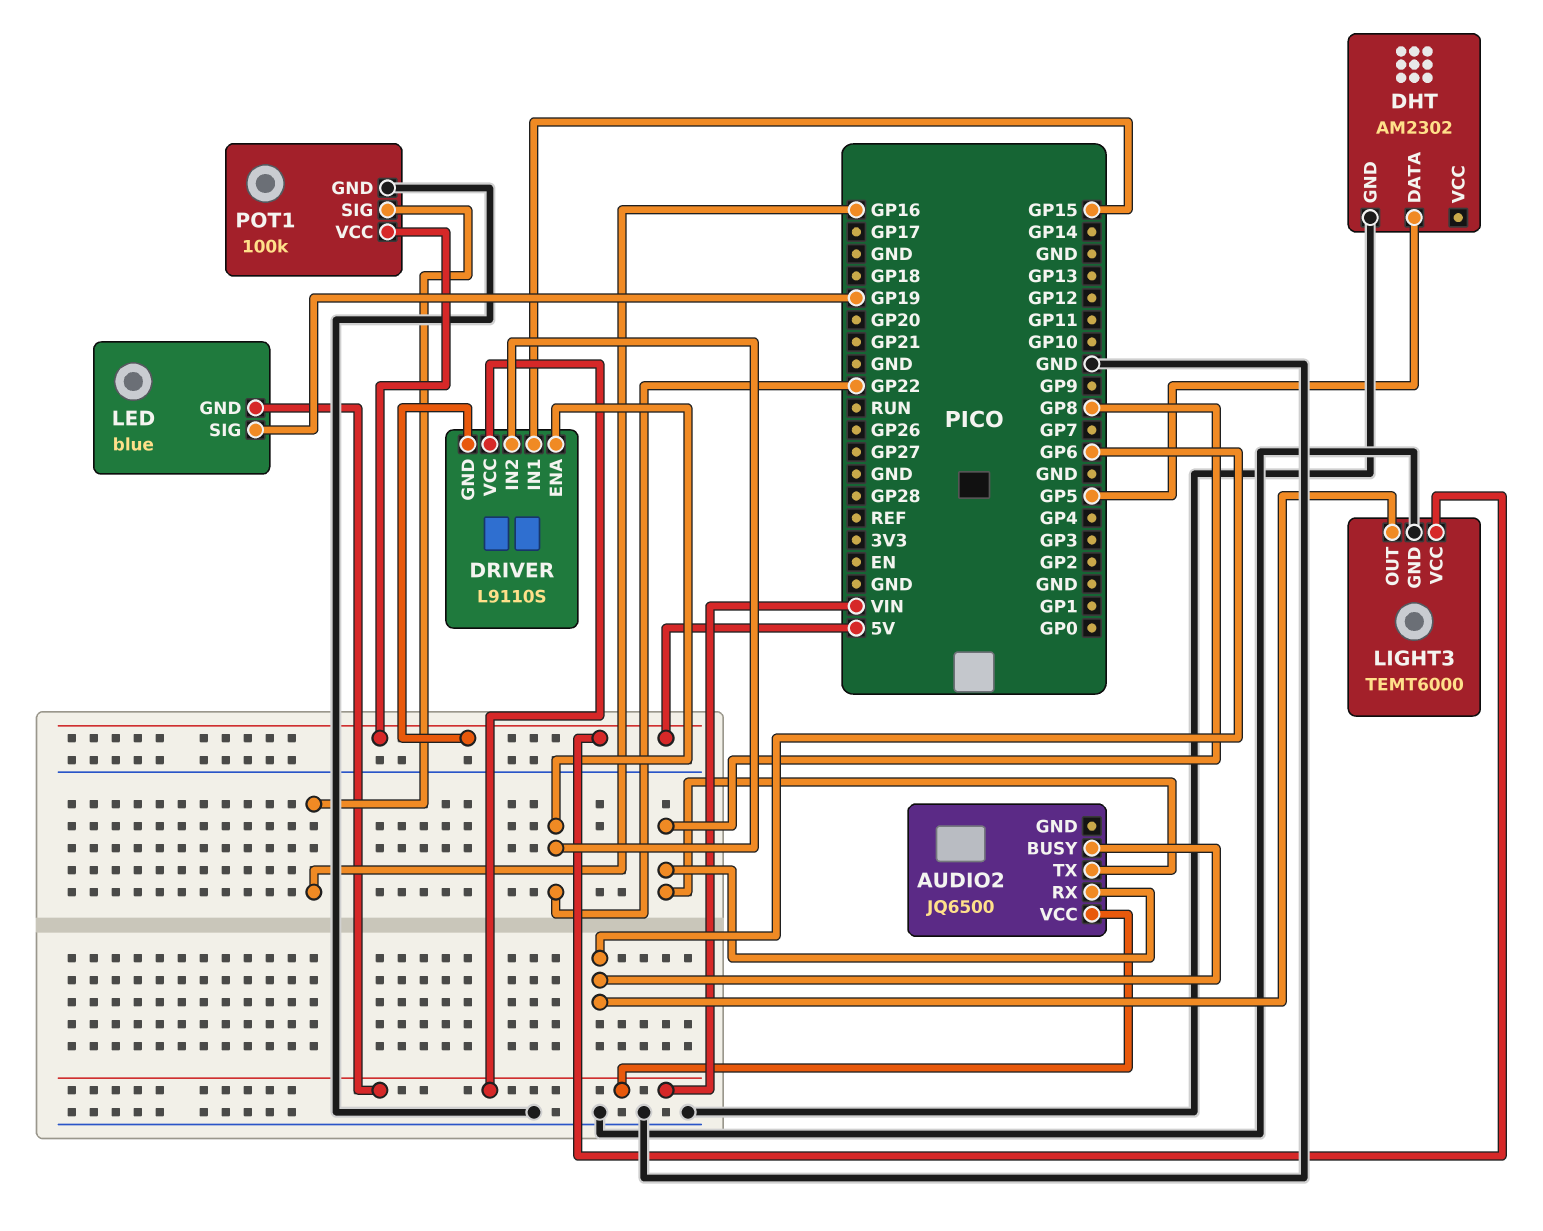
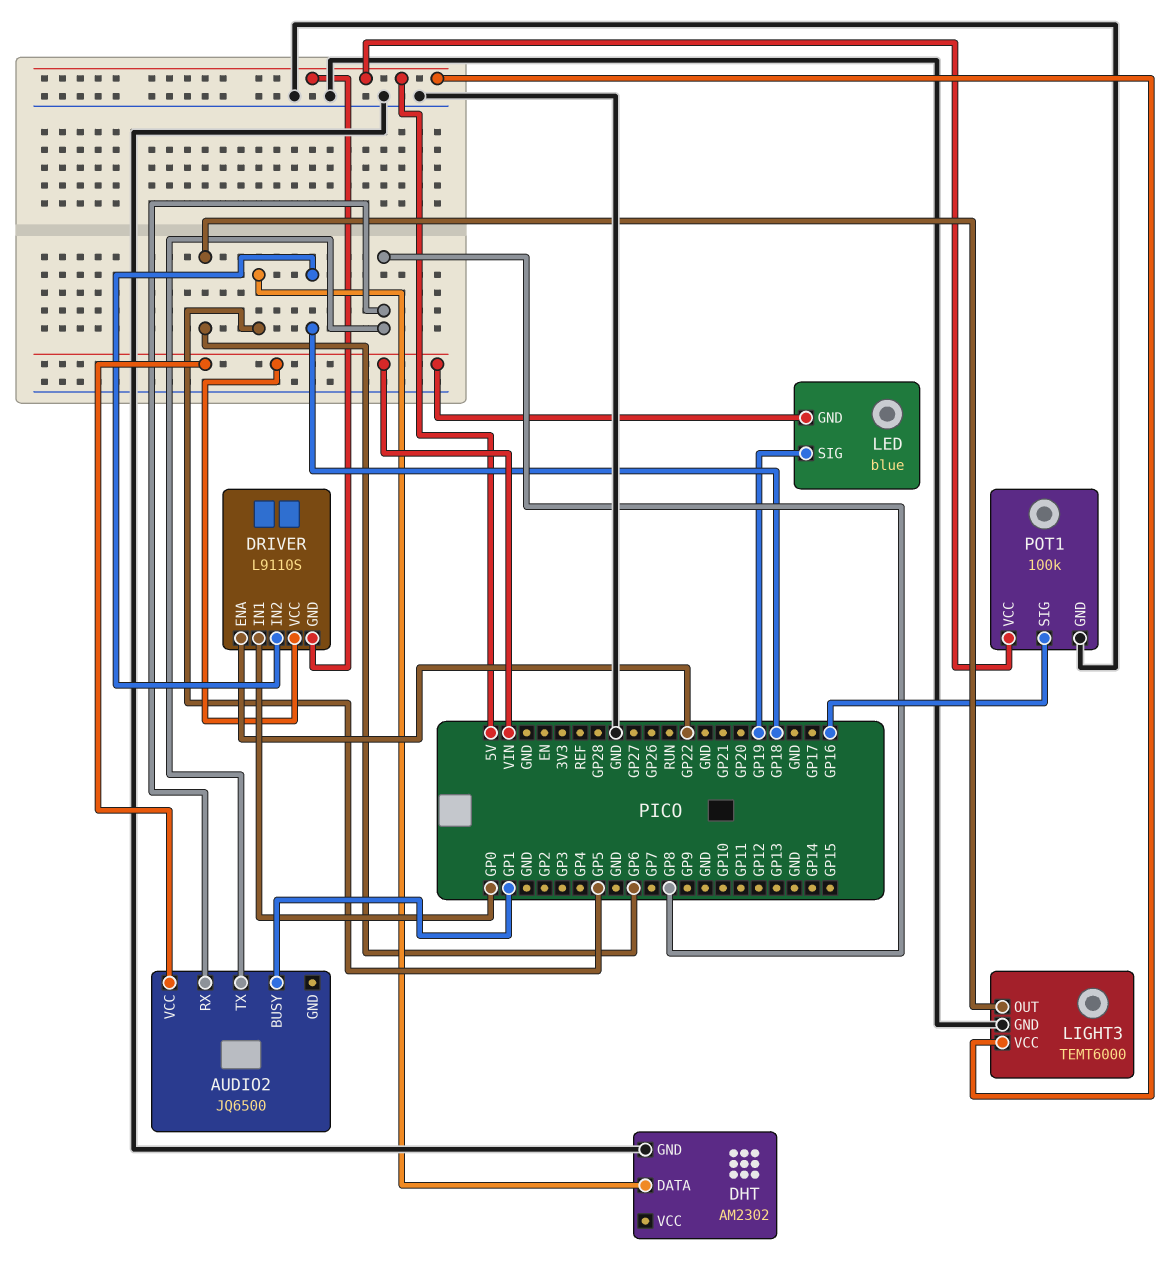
AUDIO2 pin BUSY: GP6 -> GP1
DRIVER pin IN1: GP15 -> GP0
DRIVER pin IN2: GP22 -> GP18

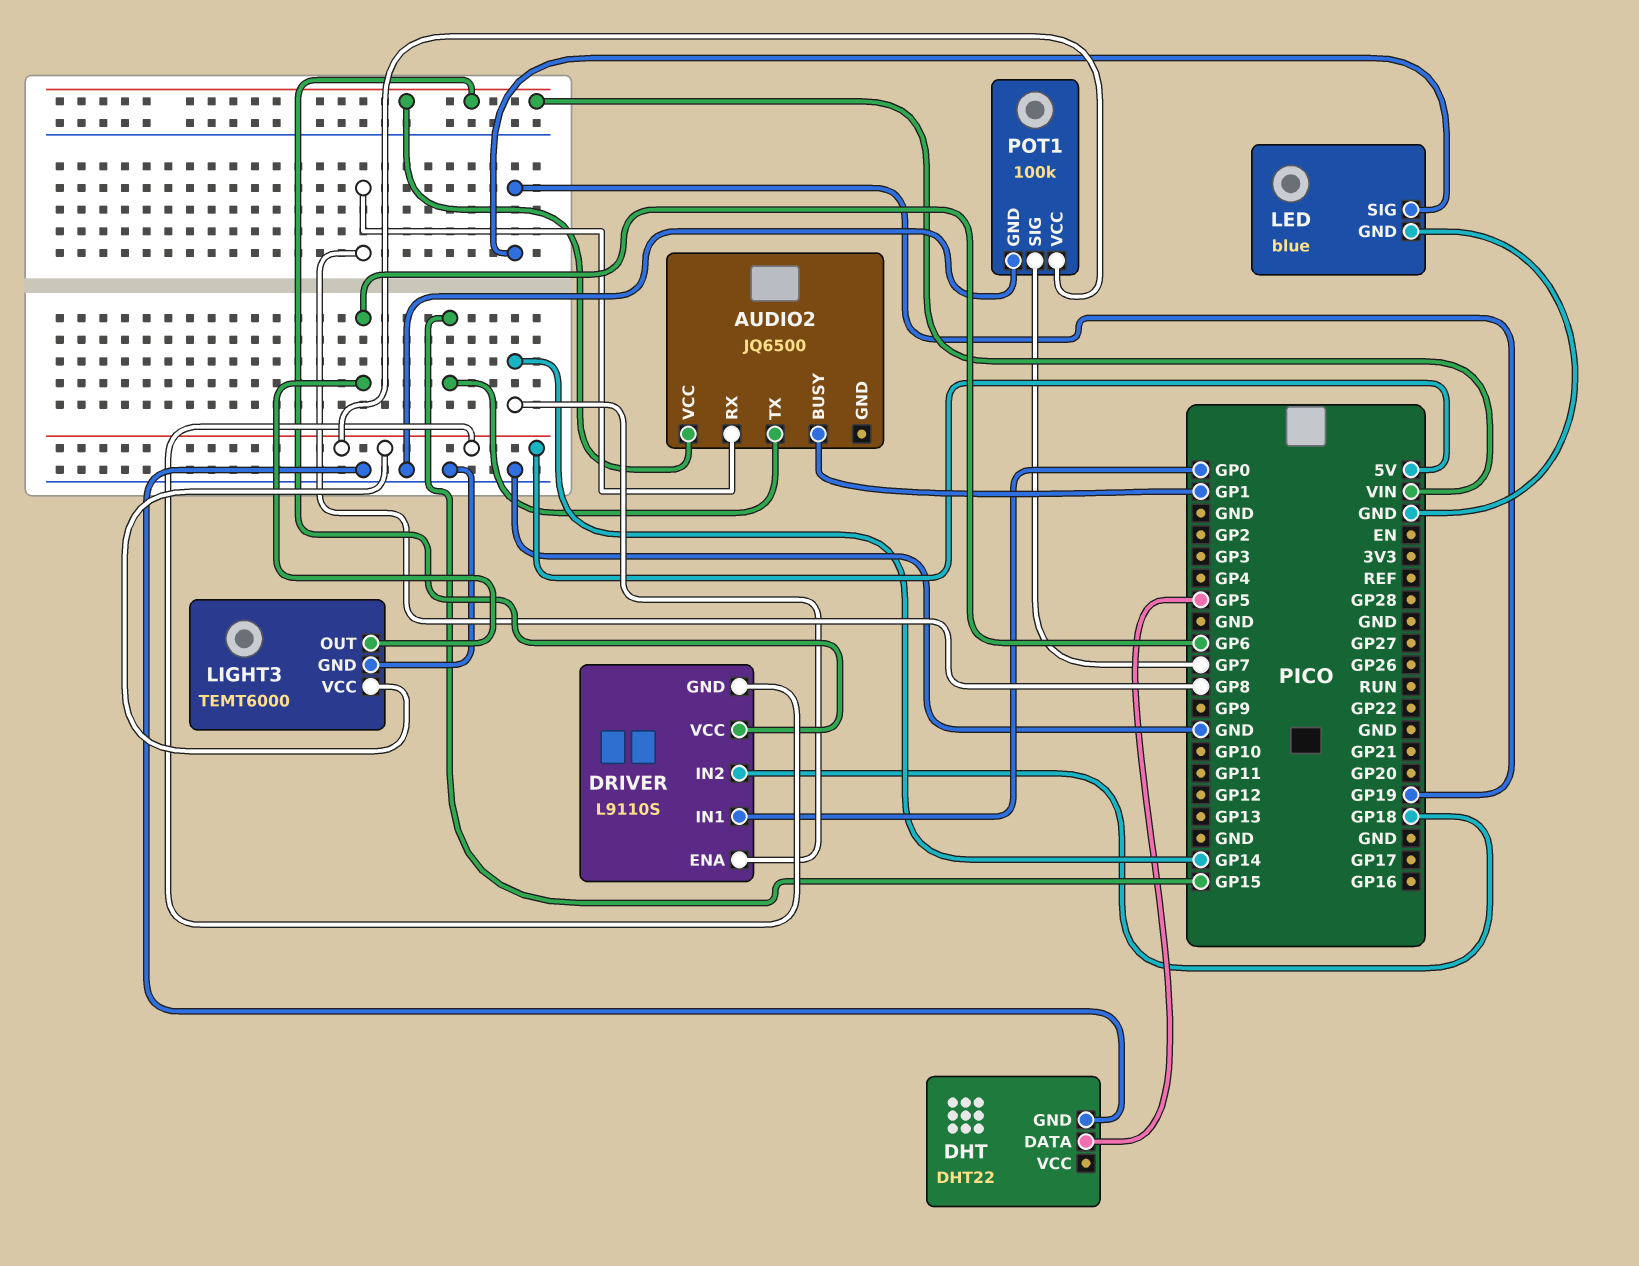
AUDIO2 pin TX: GP8 -> GP15
DHT: AM2302 -> DHT22
DRIVER pin ENA: GP22 -> GP14
LED pin GND: VIN -> GND
POT1 pin SIG: GP16 -> GP7

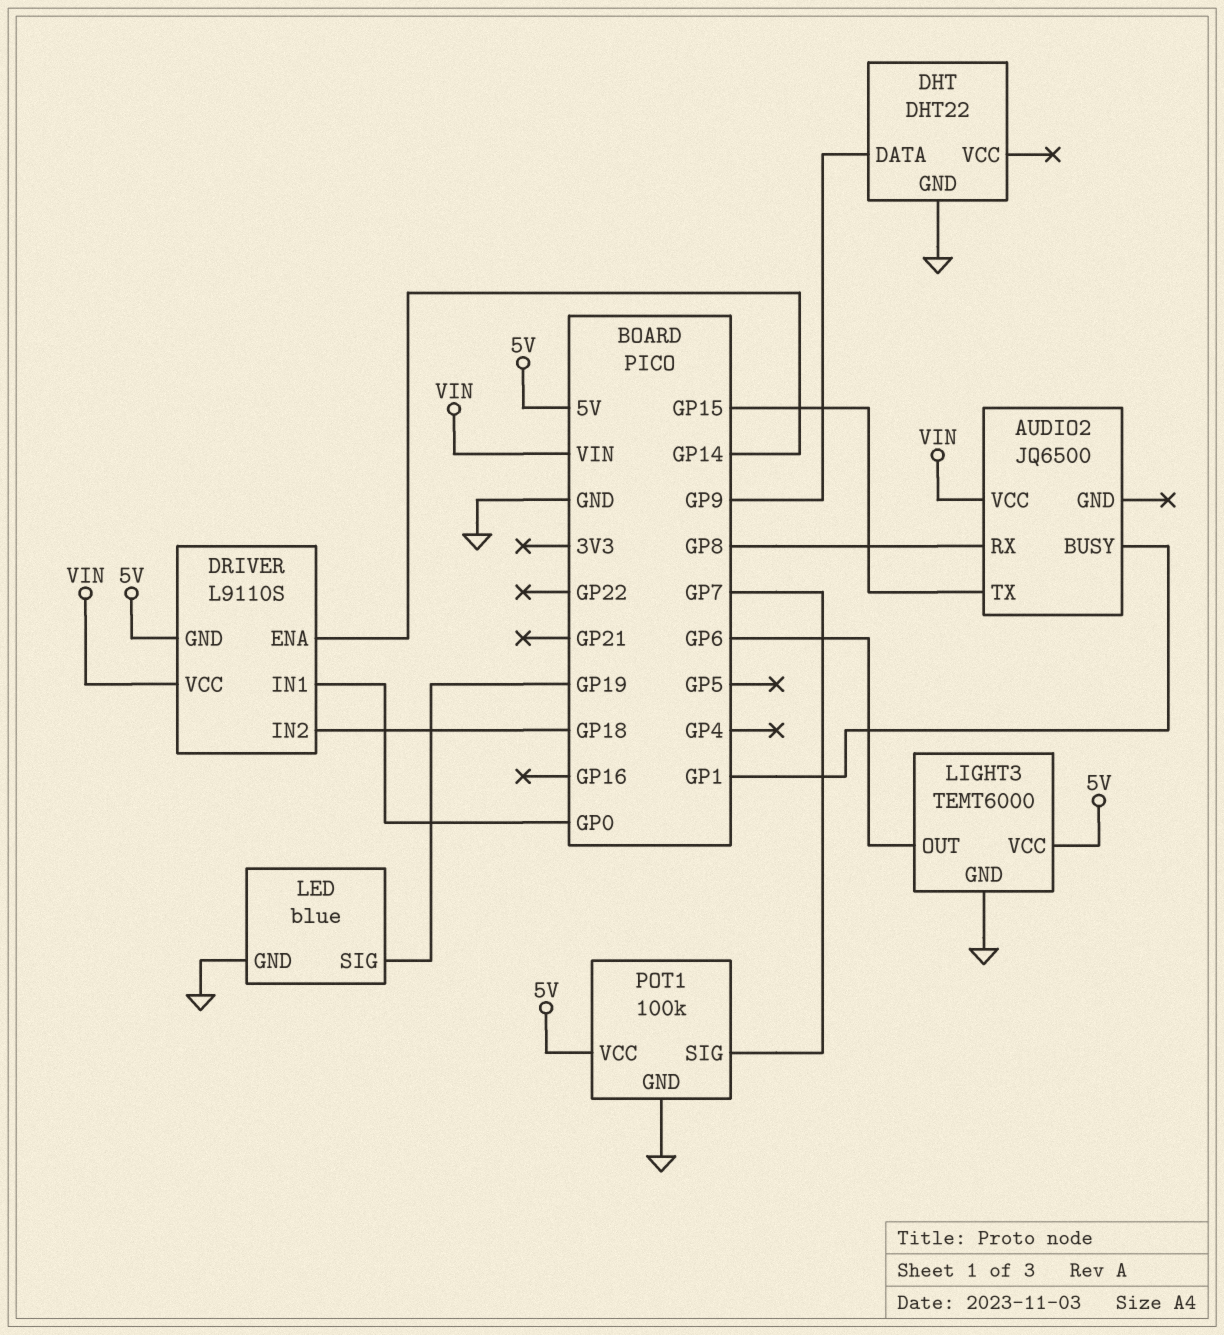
DHT pin DATA: GP5 -> GP9

